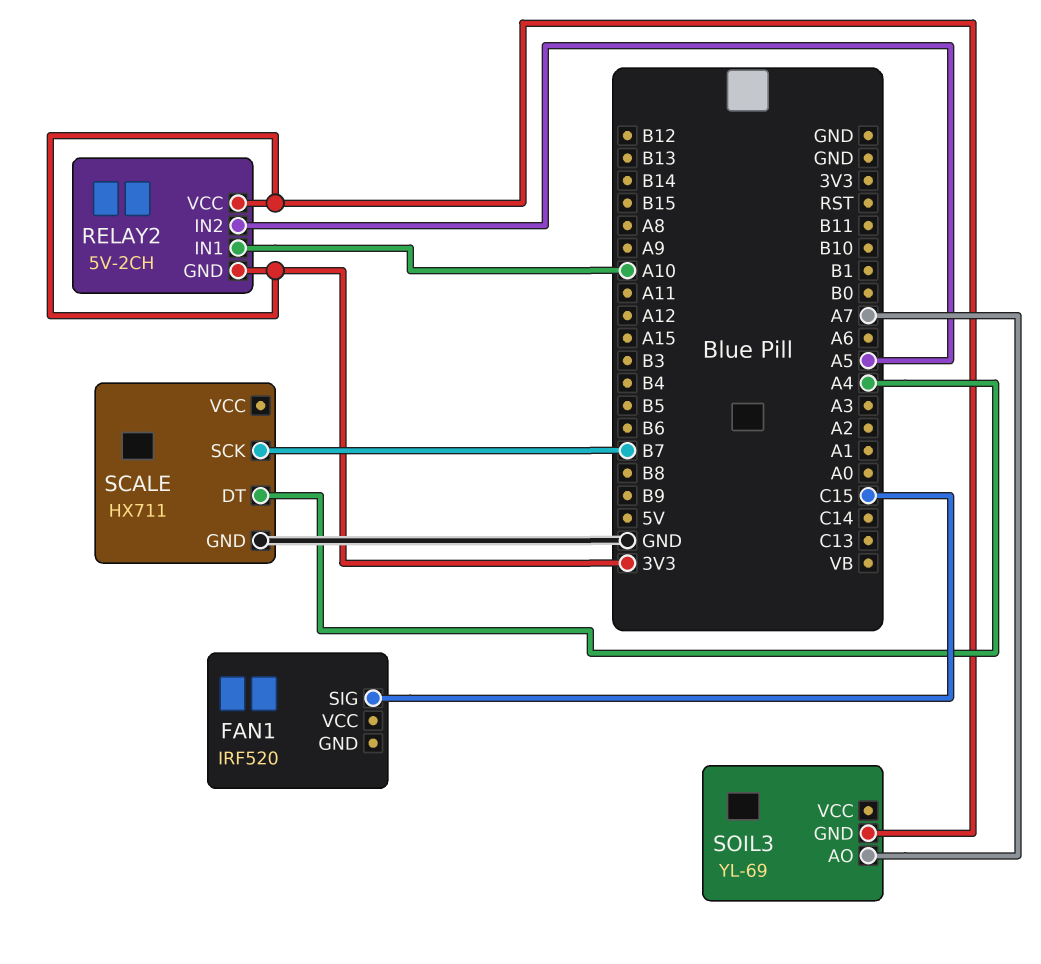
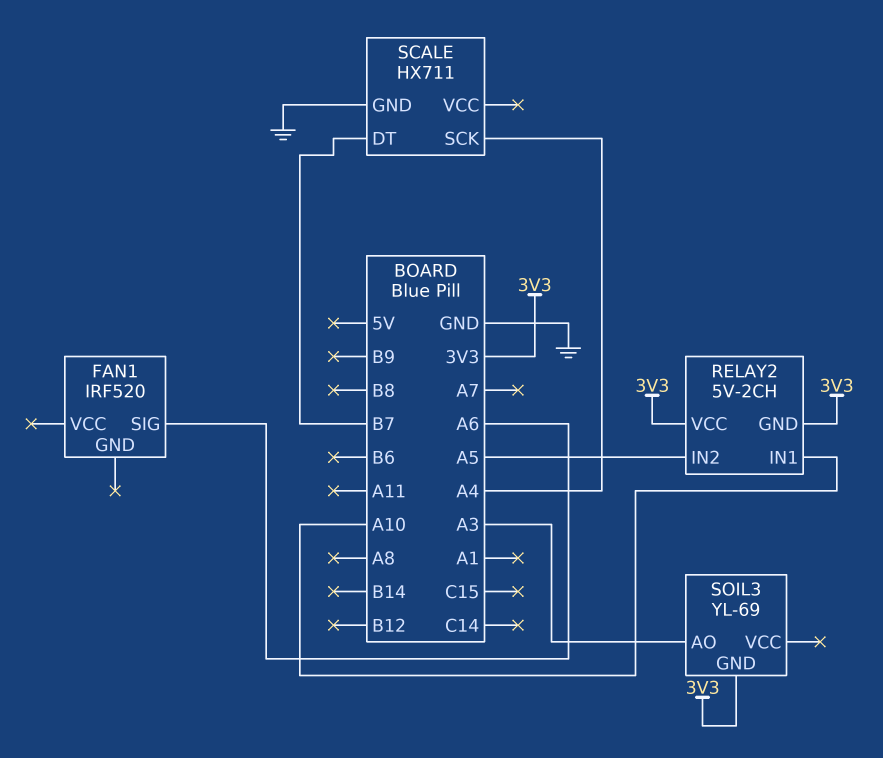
FAN1 pin SIG: C15 -> A6
SCALE pin DT: A4 -> B7
SCALE pin SCK: B7 -> A4
SOIL3 pin AO: A7 -> A3

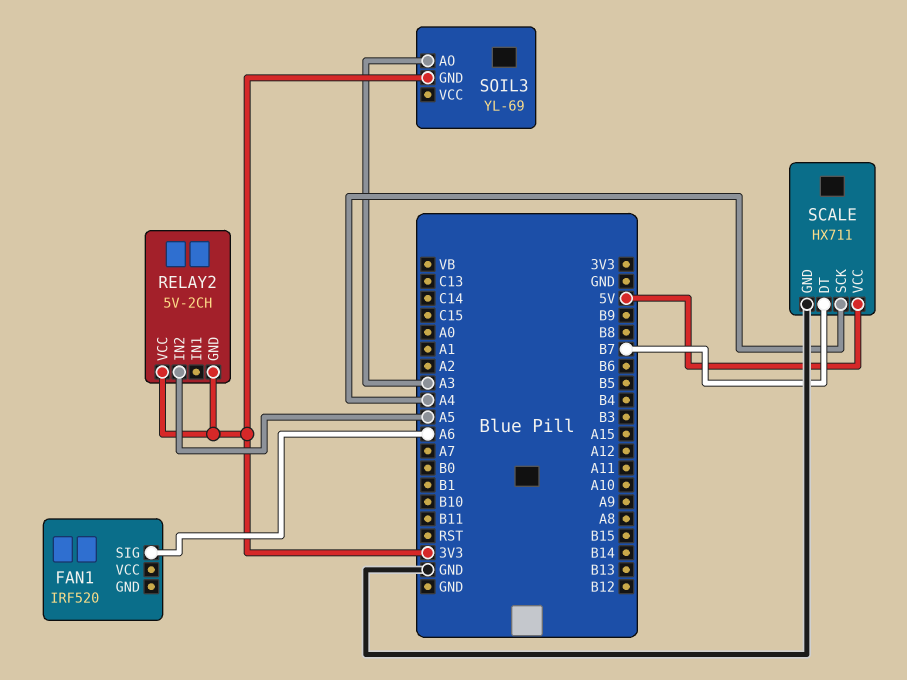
RELAY2 pin IN1: A10 -> none
SCALE pin VCC: none -> 5V

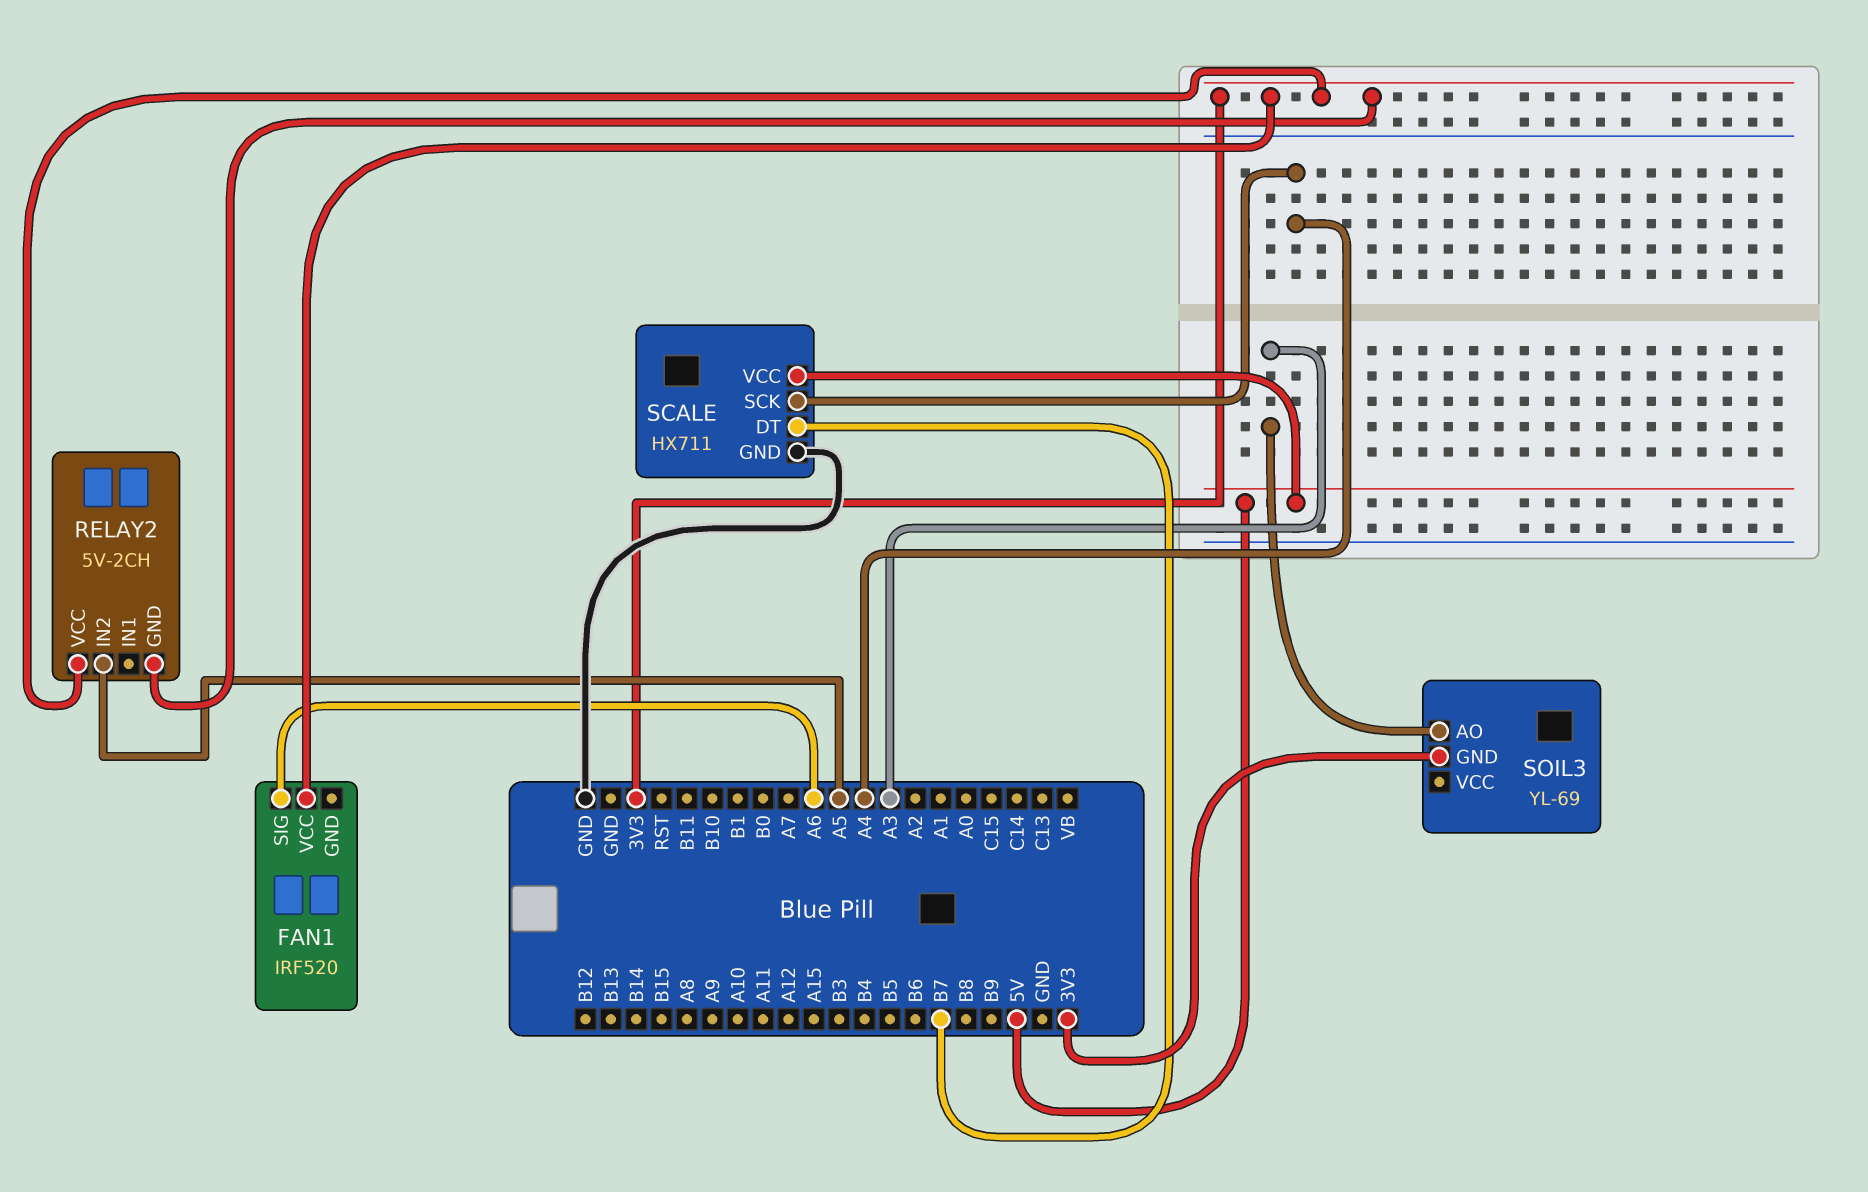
FAN1 pin VCC: none -> 3V3

